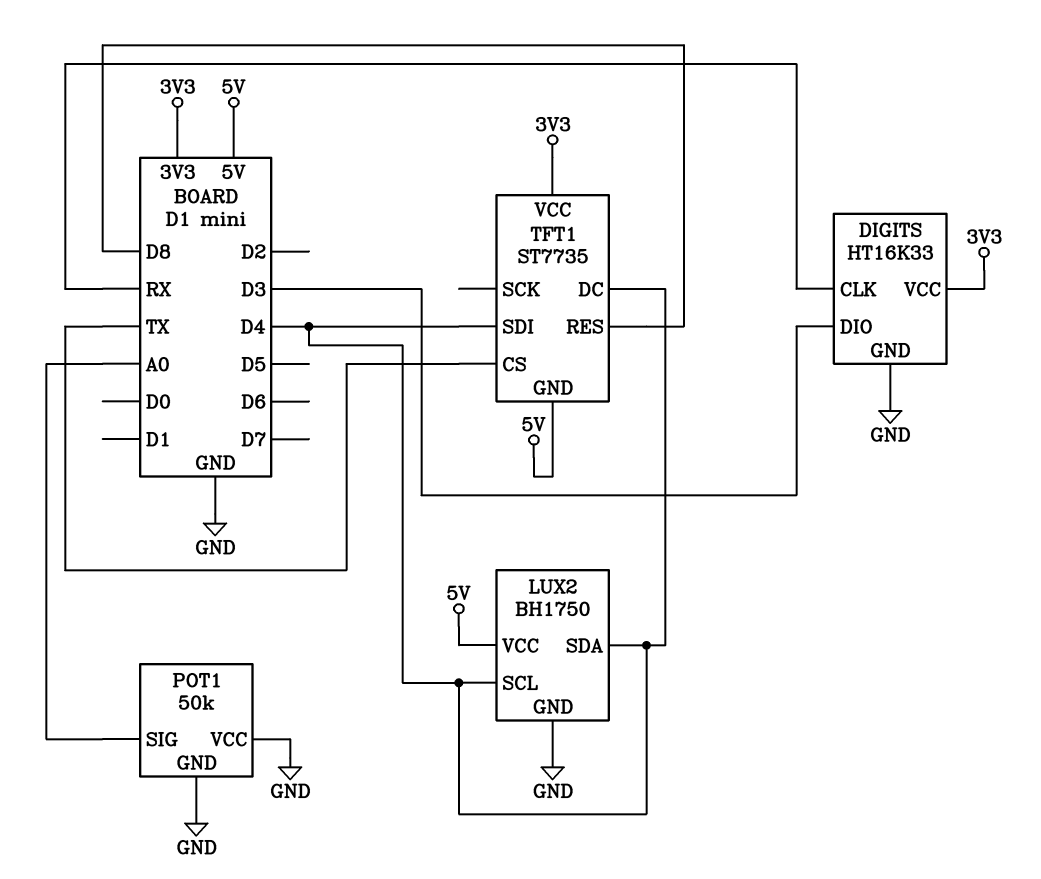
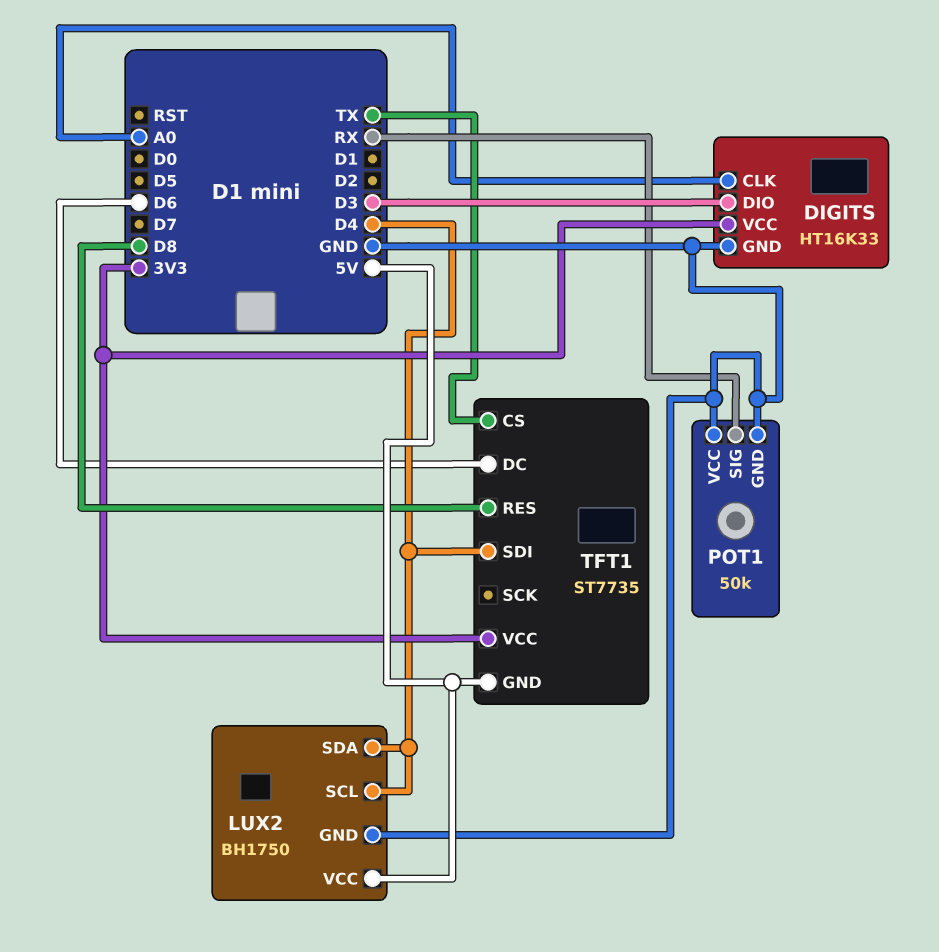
DIGITS pin CLK: RX -> A0
POT1 pin SIG: A0 -> RX
TFT1 pin DC: D4 -> D6

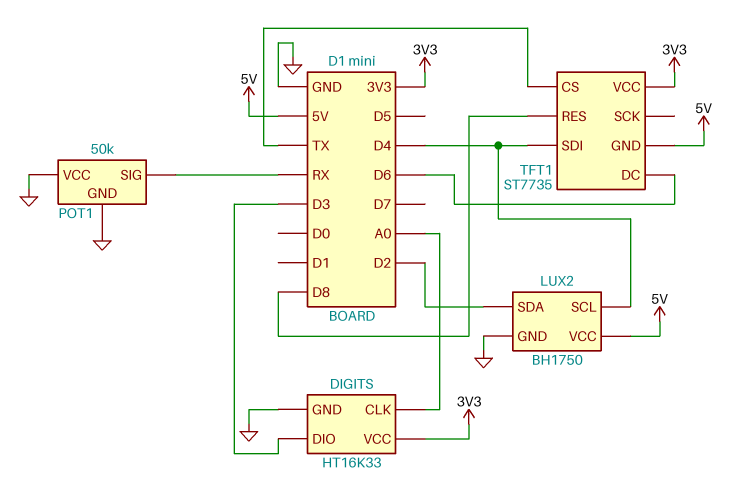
LUX2 pin SDA: D4 -> D2

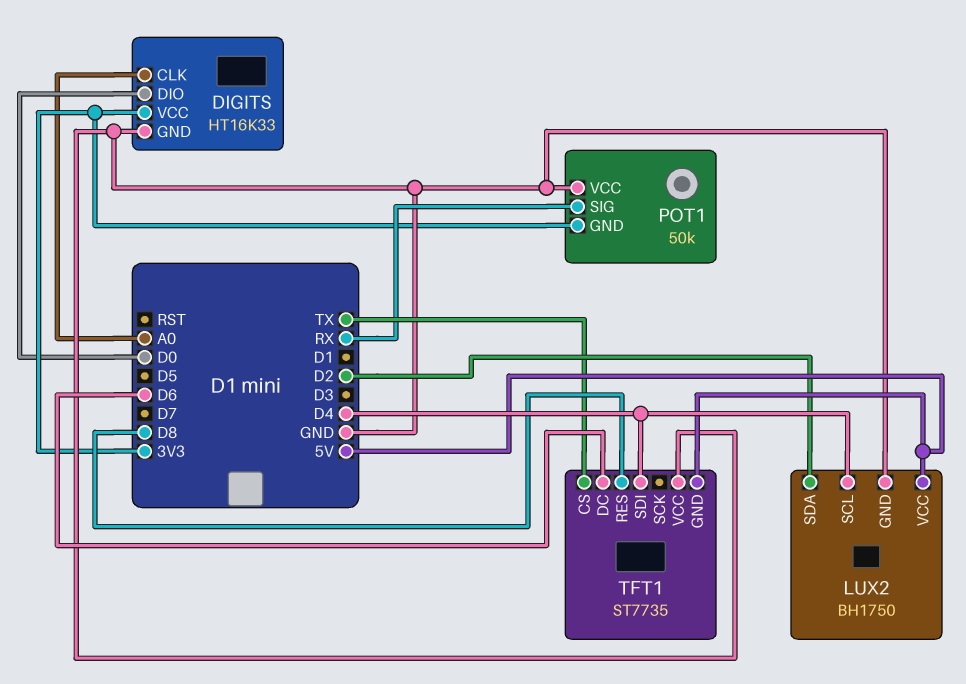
DIGITS pin DIO: D3 -> D0
POT1 pin GND: GND -> 3V3
TFT1 pin VCC: 3V3 -> GND

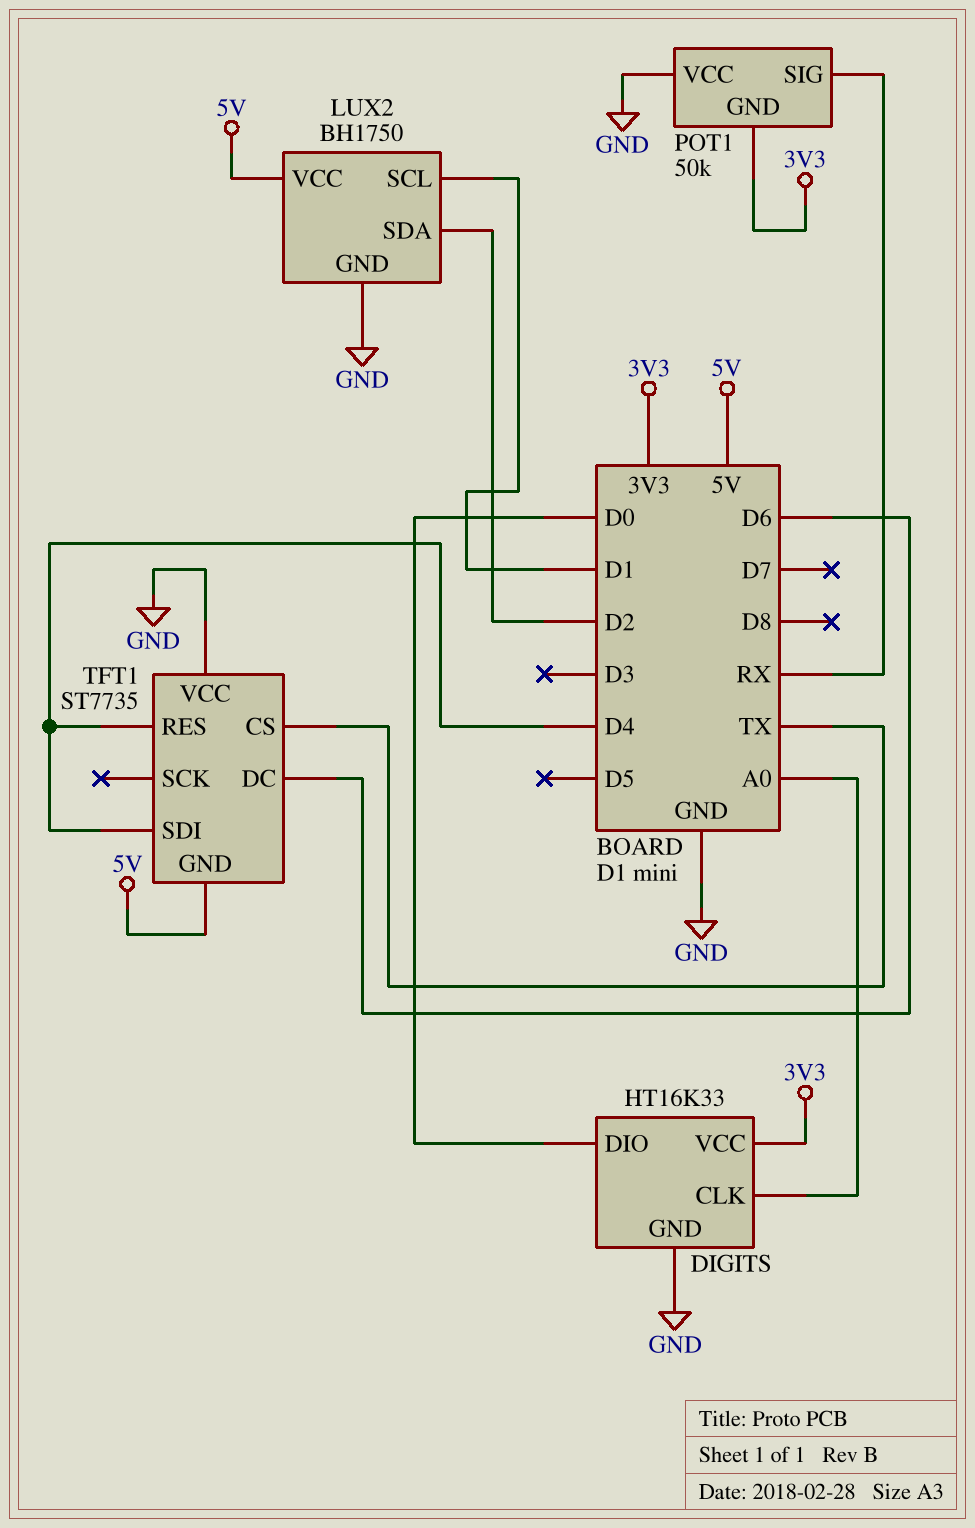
LUX2 pin SCL: D4 -> D1
TFT1 pin RES: D8 -> D4

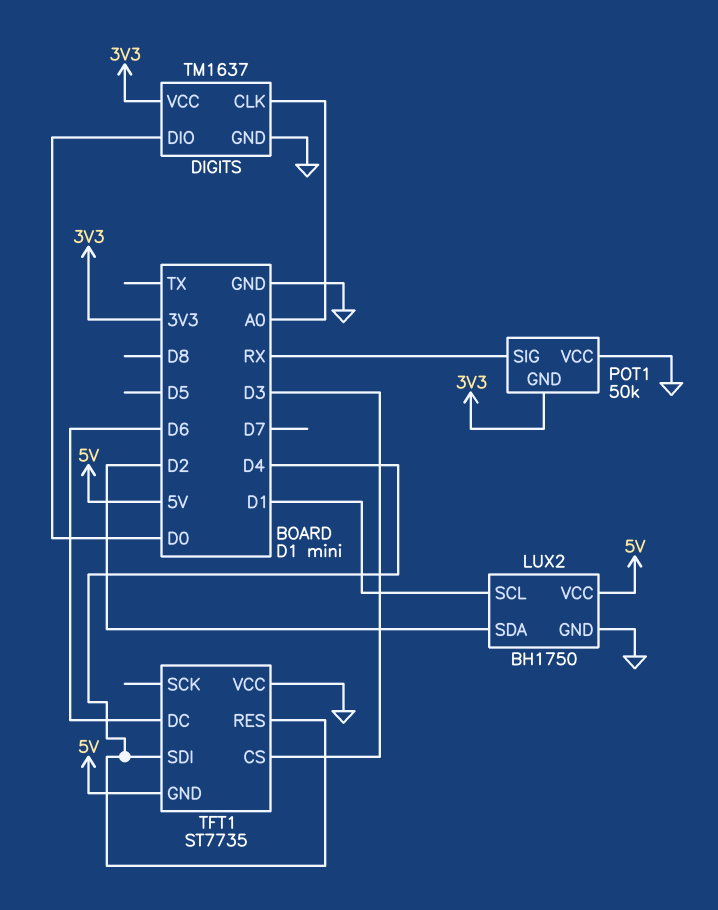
DIGITS: HT16K33 -> TM1637
TFT1 pin CS: TX -> D3

